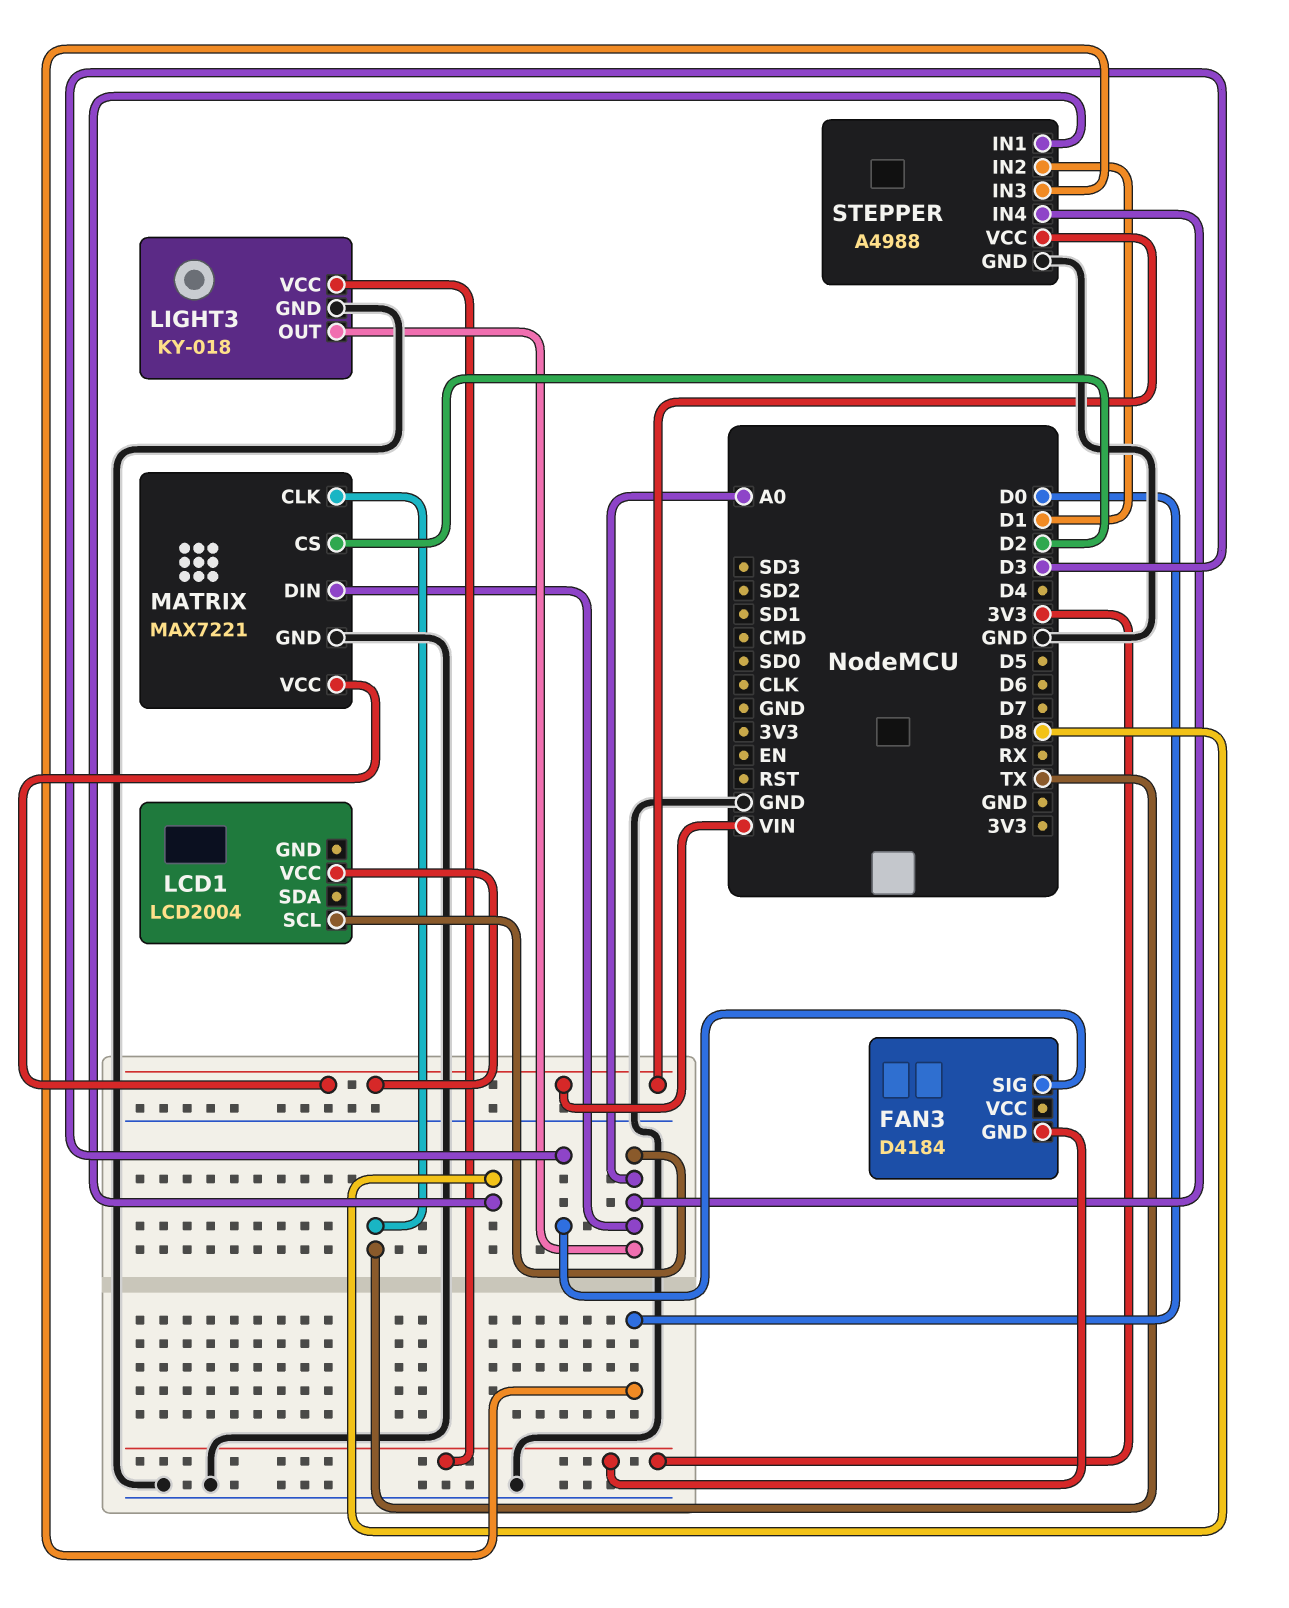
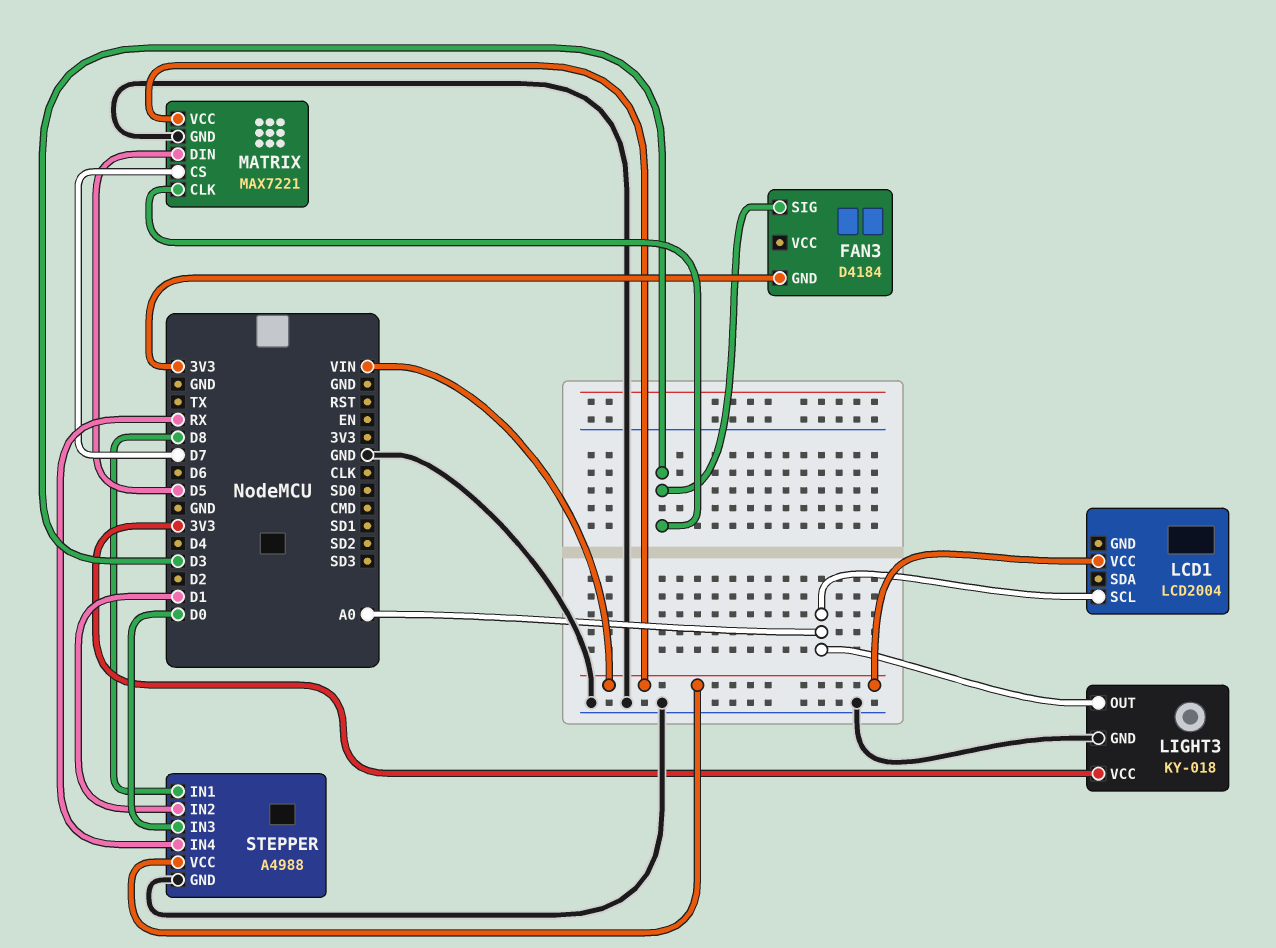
MATRIX pin CLK: TX -> D3
MATRIX pin CS: D2 -> D7
MATRIX pin DIN: A0 -> D5
STEPPER pin IN4: A0 -> RX

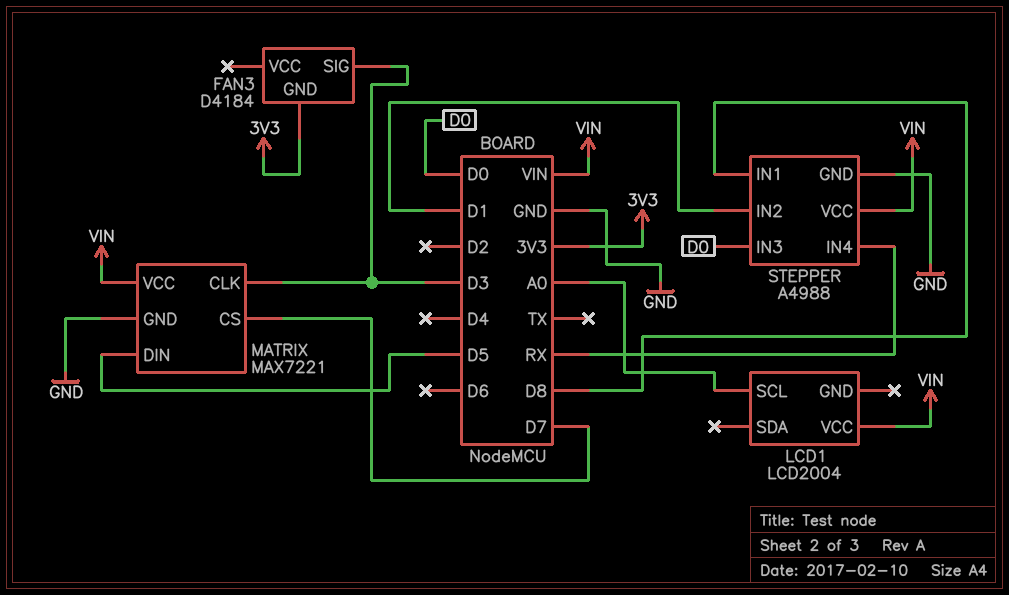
LIGHT3: KY-018 -> none
LIGHT3 pin GND: GND -> none
LIGHT3 pin OUT: A0 -> none
LIGHT3 pin VCC: 3V3 -> none

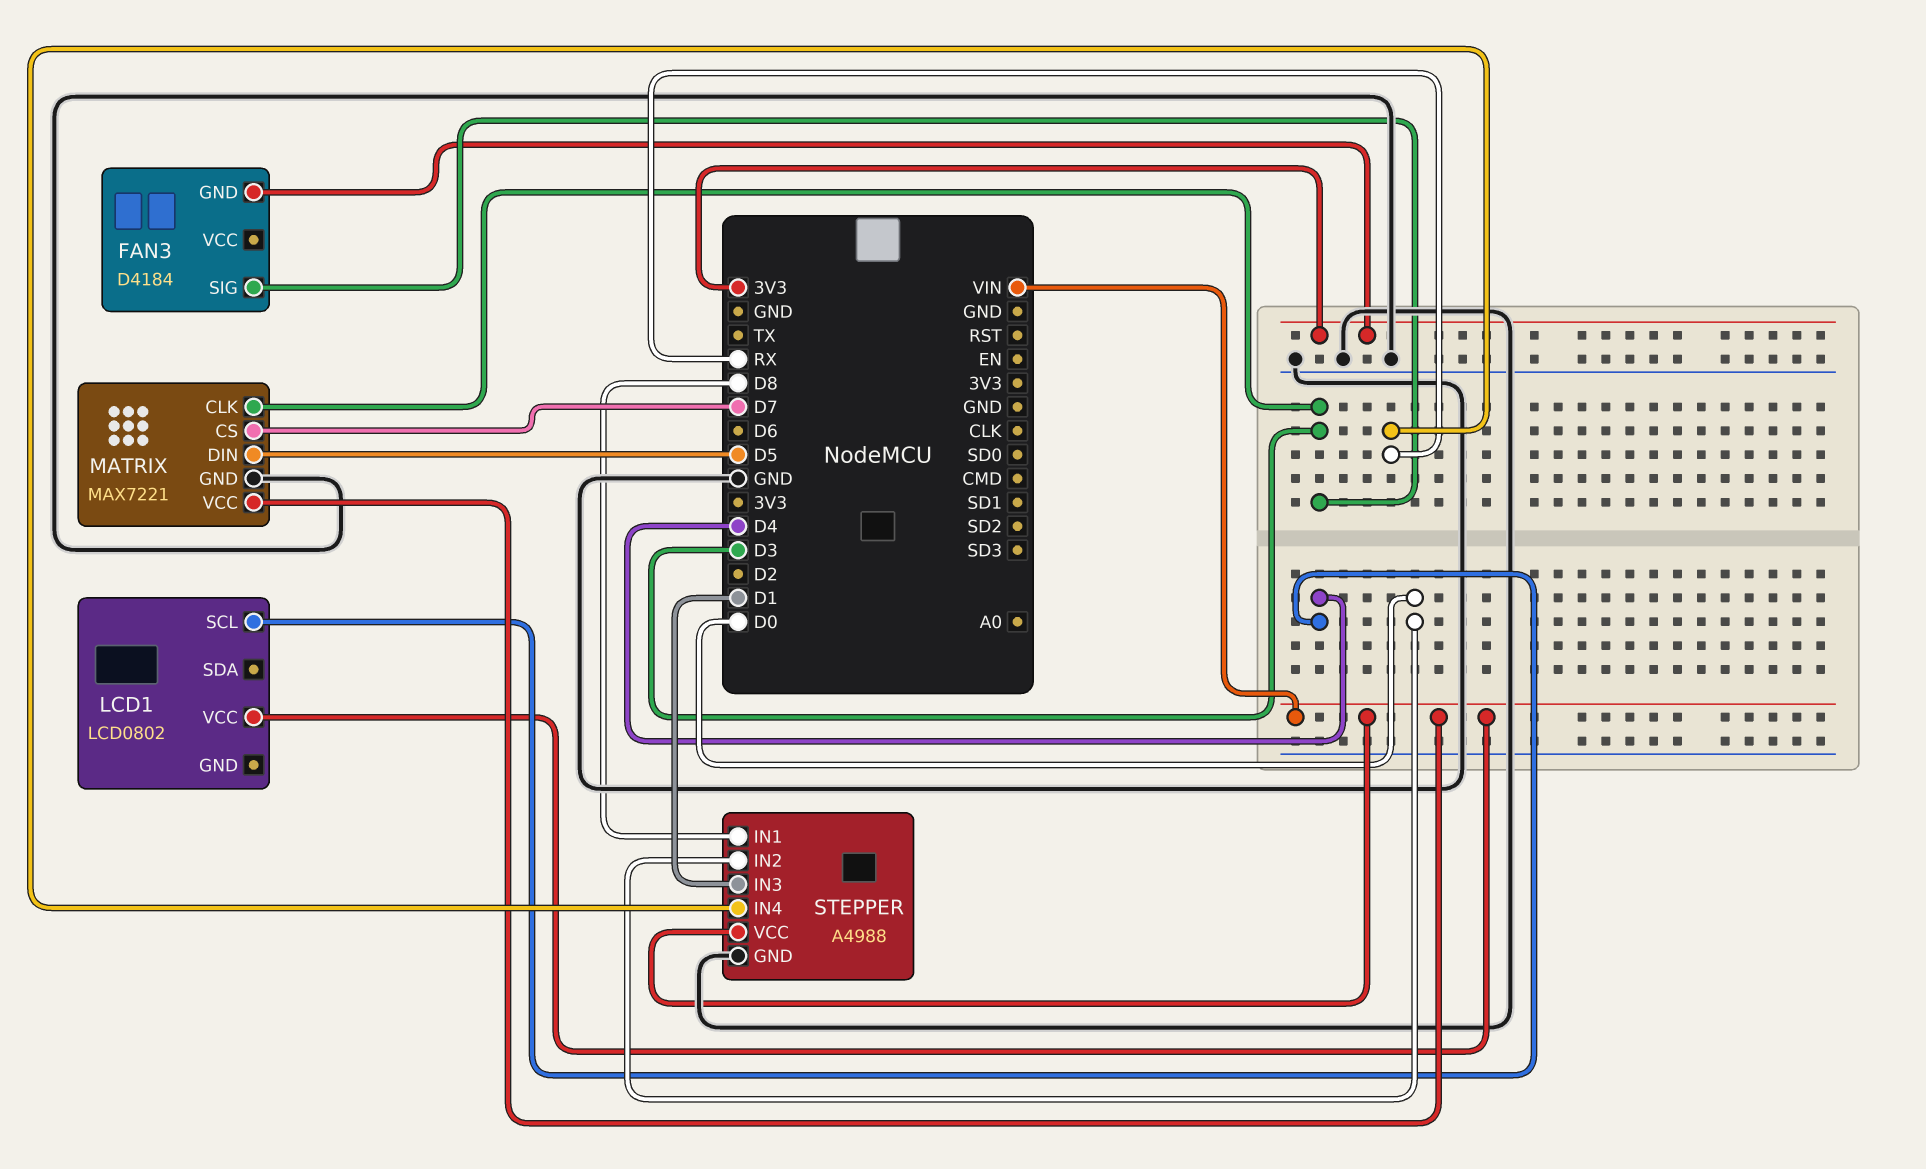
LCD1: LCD2004 -> LCD0802
LCD1 pin SCL: A0 -> D4
STEPPER pin IN2: D1 -> D0
STEPPER pin IN3: D0 -> D1

